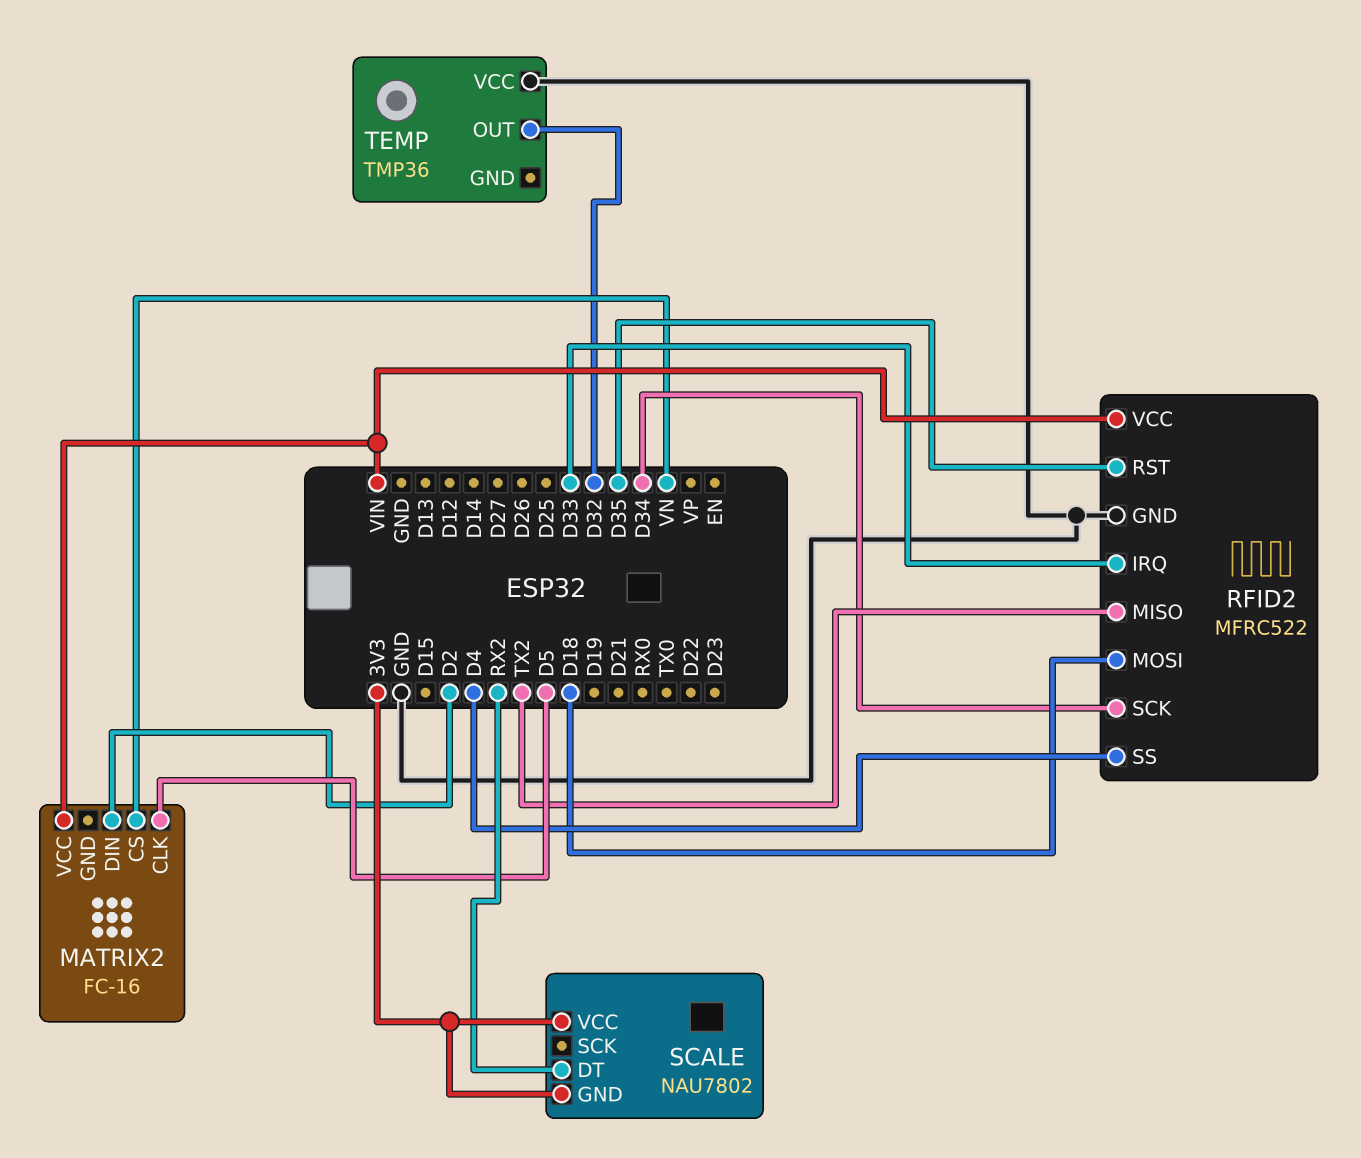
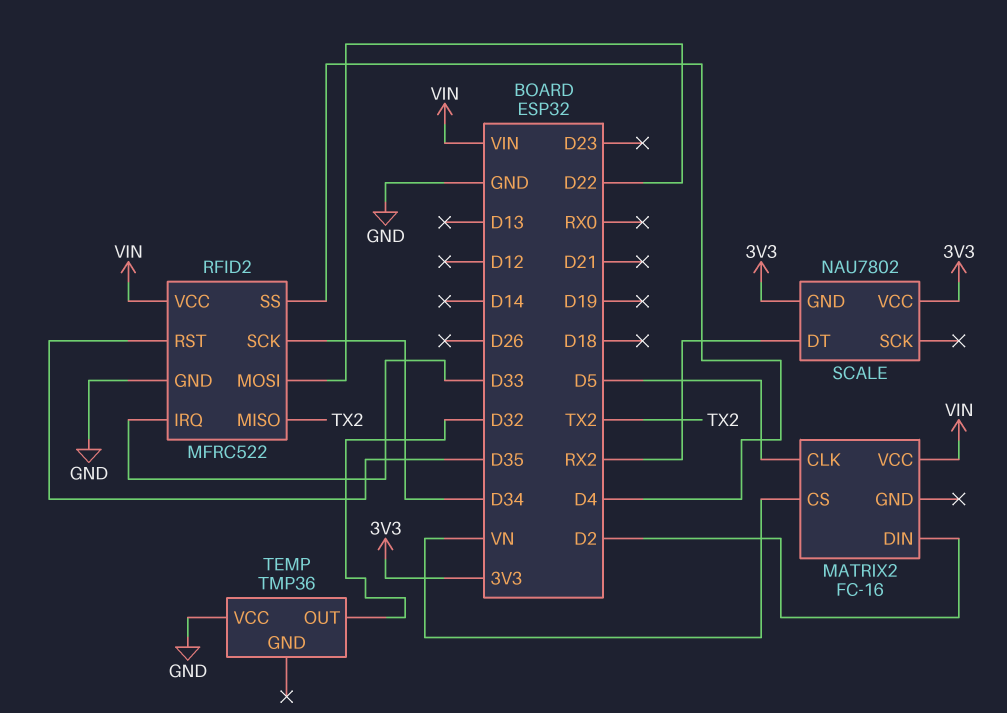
RFID2 pin MOSI: D18 -> D22

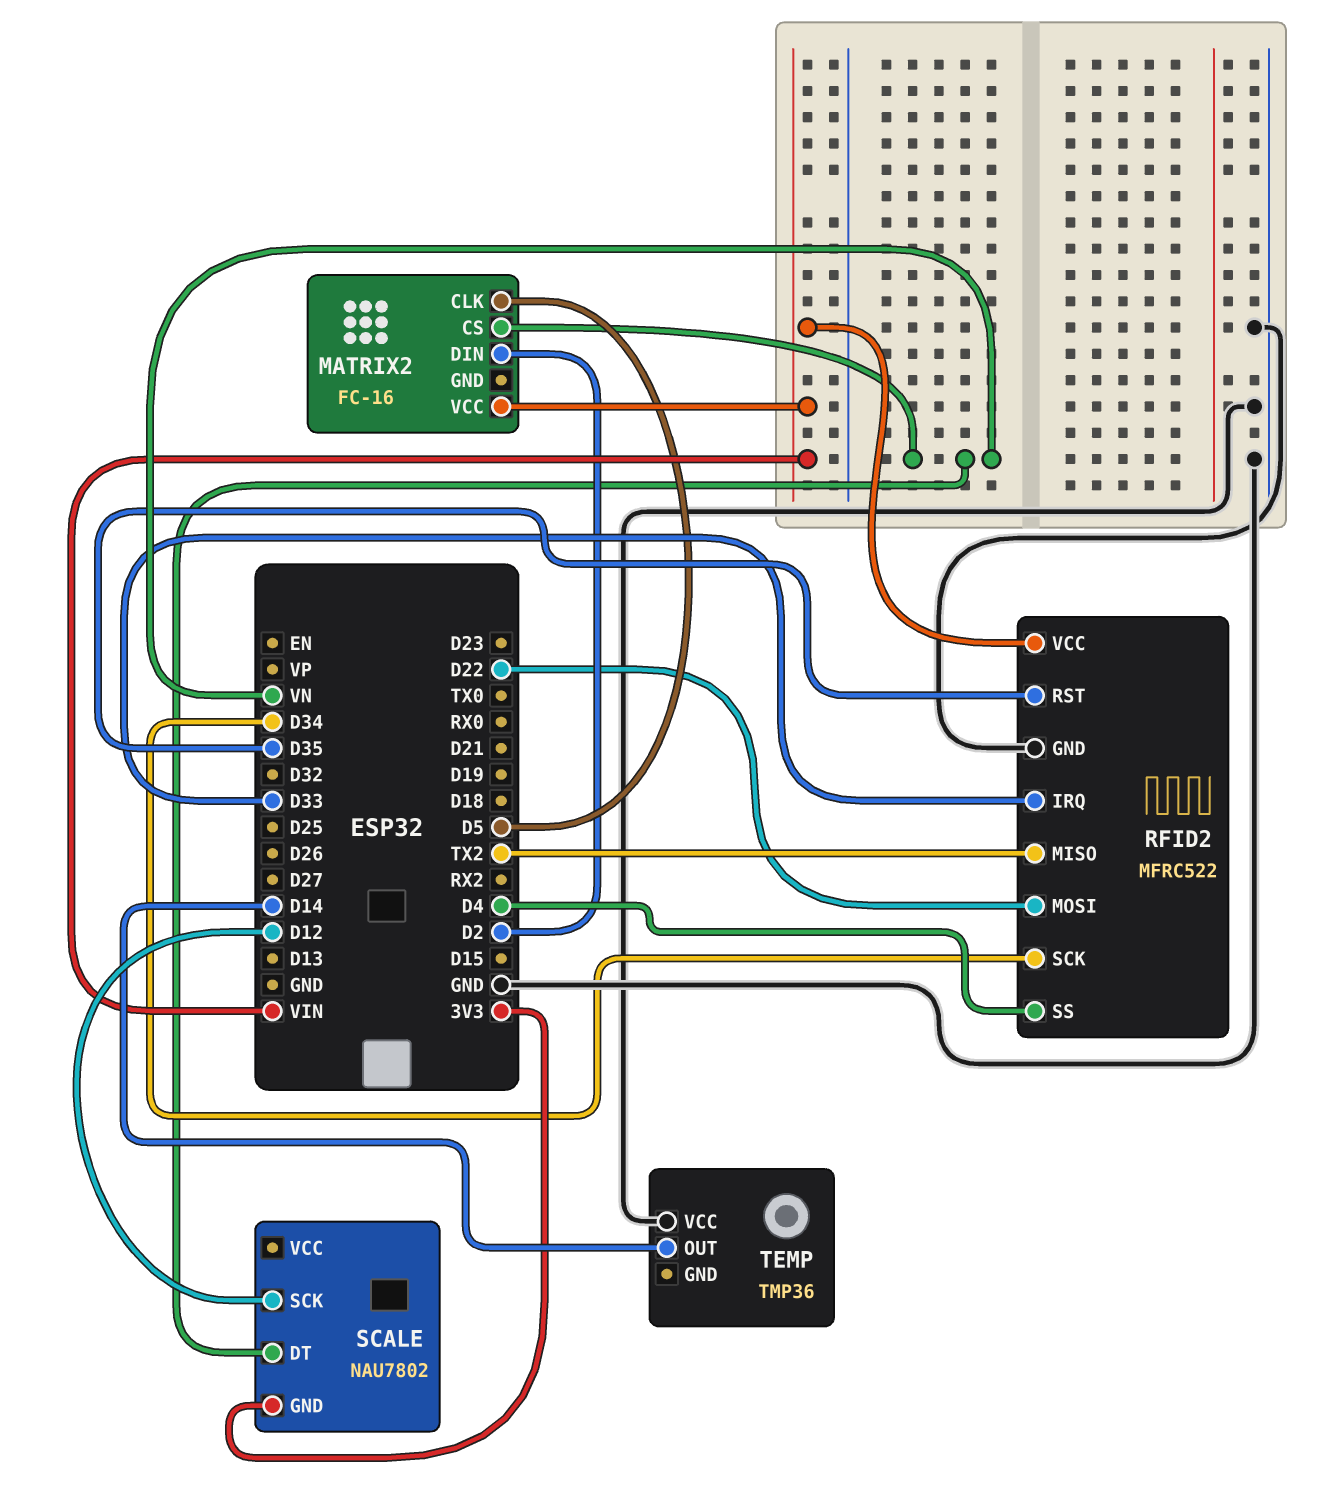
SCALE pin DT: RX2 -> VN
SCALE pin SCK: none -> D12
SCALE pin VCC: 3V3 -> none
TEMP pin OUT: D32 -> D14

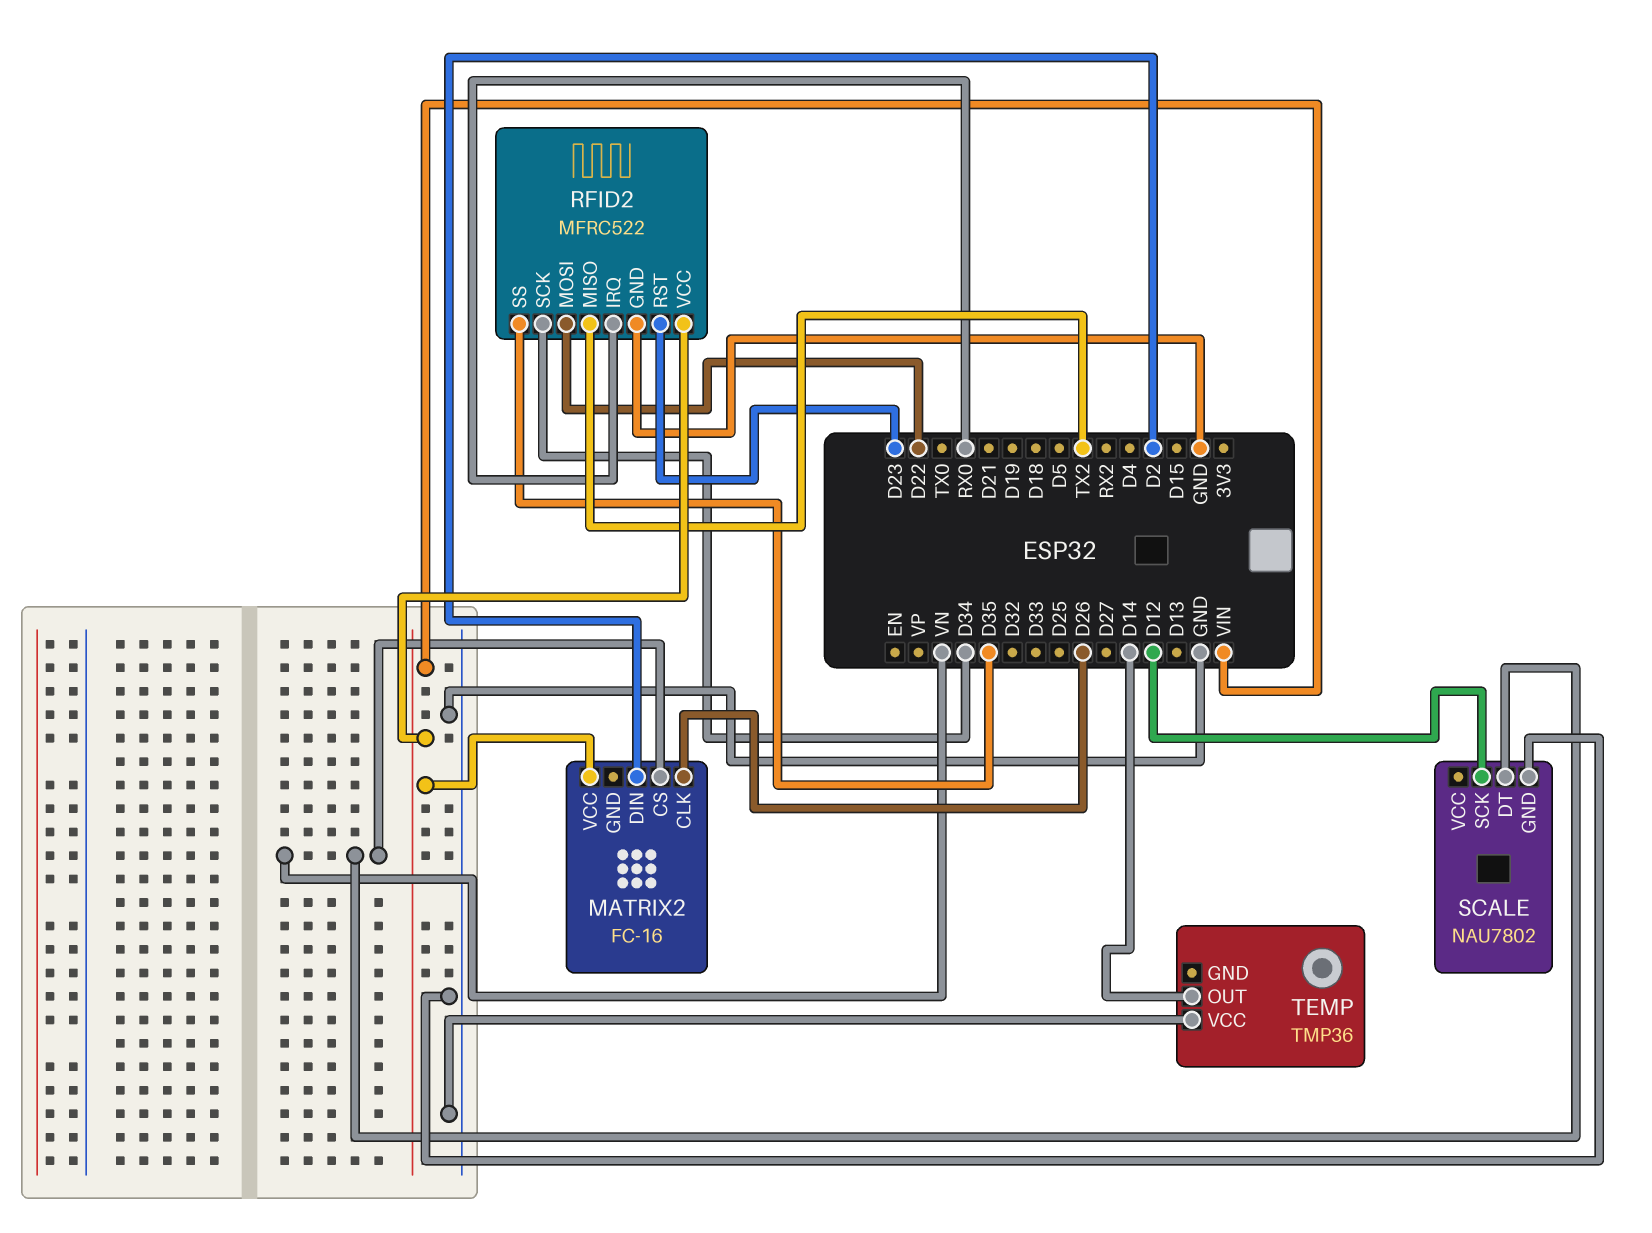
MATRIX2 pin CLK: D5 -> D26
RFID2 pin IRQ: D33 -> RX0
RFID2 pin RST: D35 -> D23
RFID2 pin SS: D4 -> D35
SCALE pin GND: 3V3 -> GND

